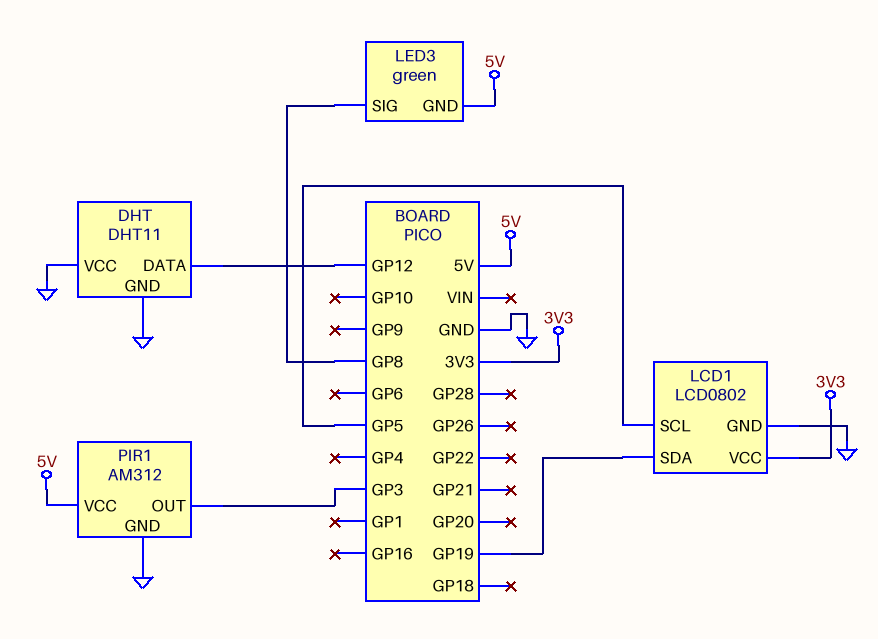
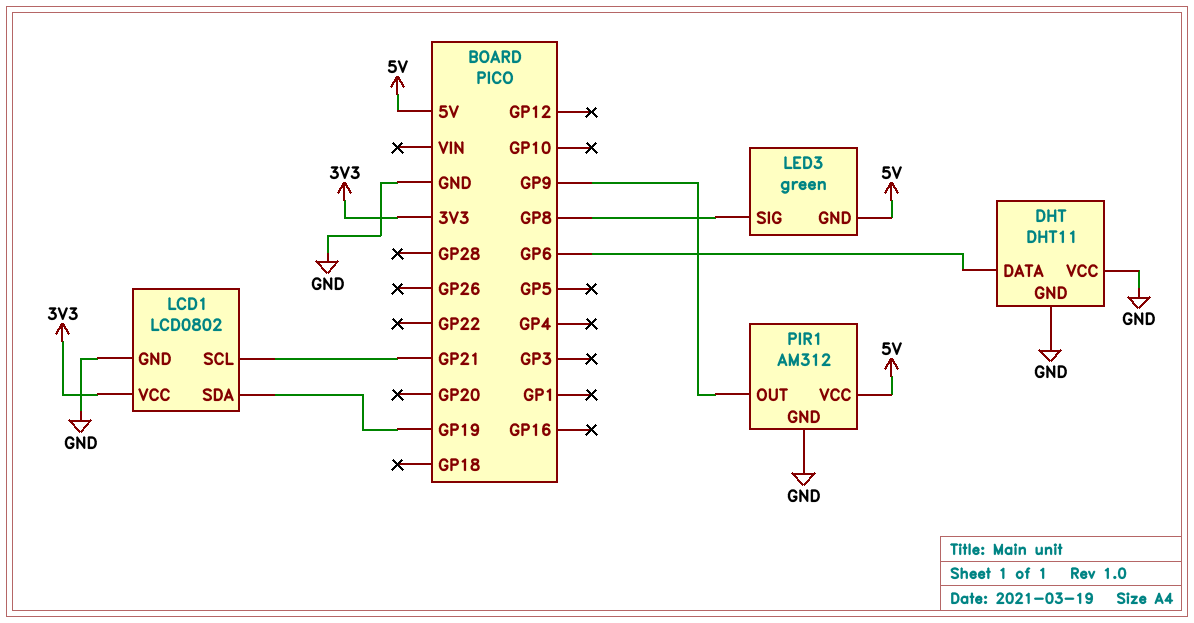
DHT pin DATA: GP12 -> GP6
LCD1 pin SCL: GP5 -> GP21
PIR1 pin OUT: GP3 -> GP9

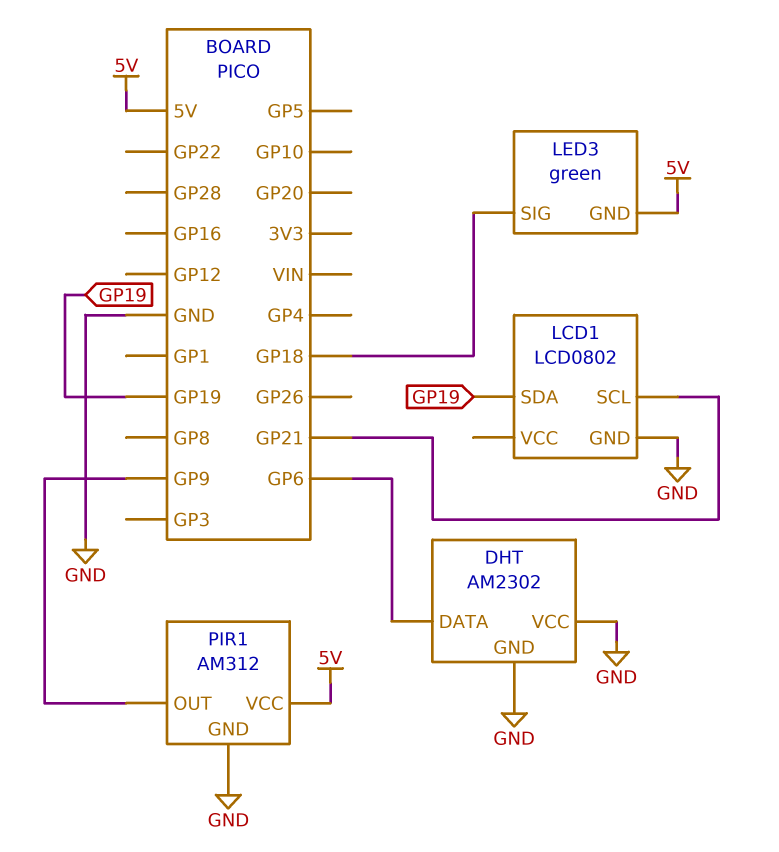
DHT: DHT11 -> AM2302
LCD1 pin VCC: 3V3 -> none
LED3 pin SIG: GP8 -> GP18

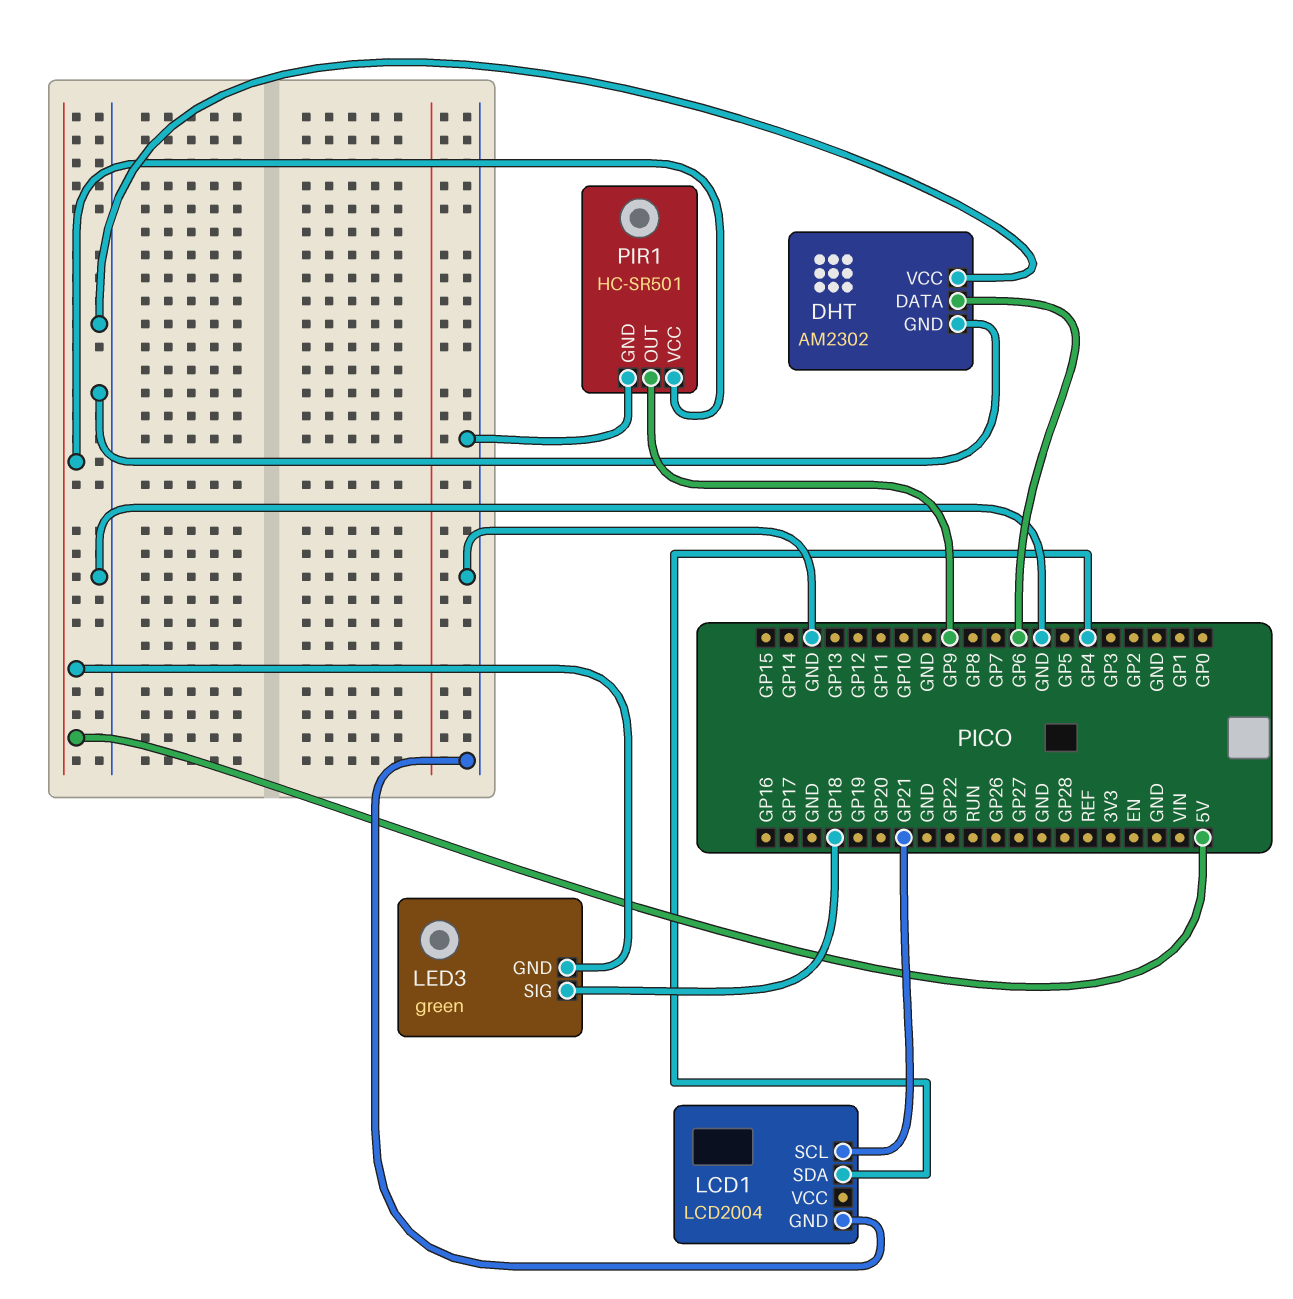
LCD1: LCD0802 -> LCD2004
LCD1 pin SDA: GP19 -> GP4
PIR1: AM312 -> HC-SR501

